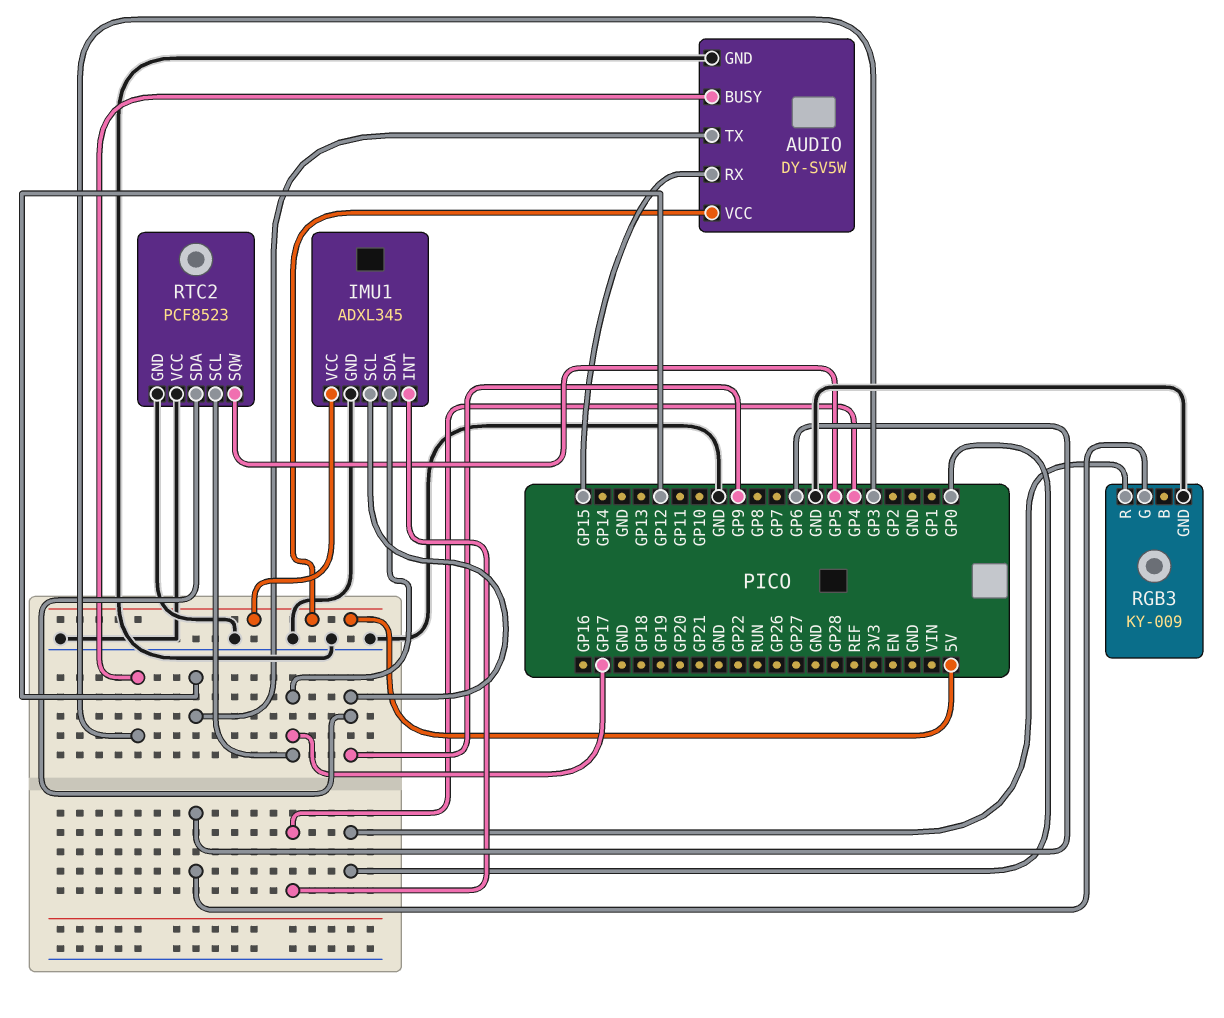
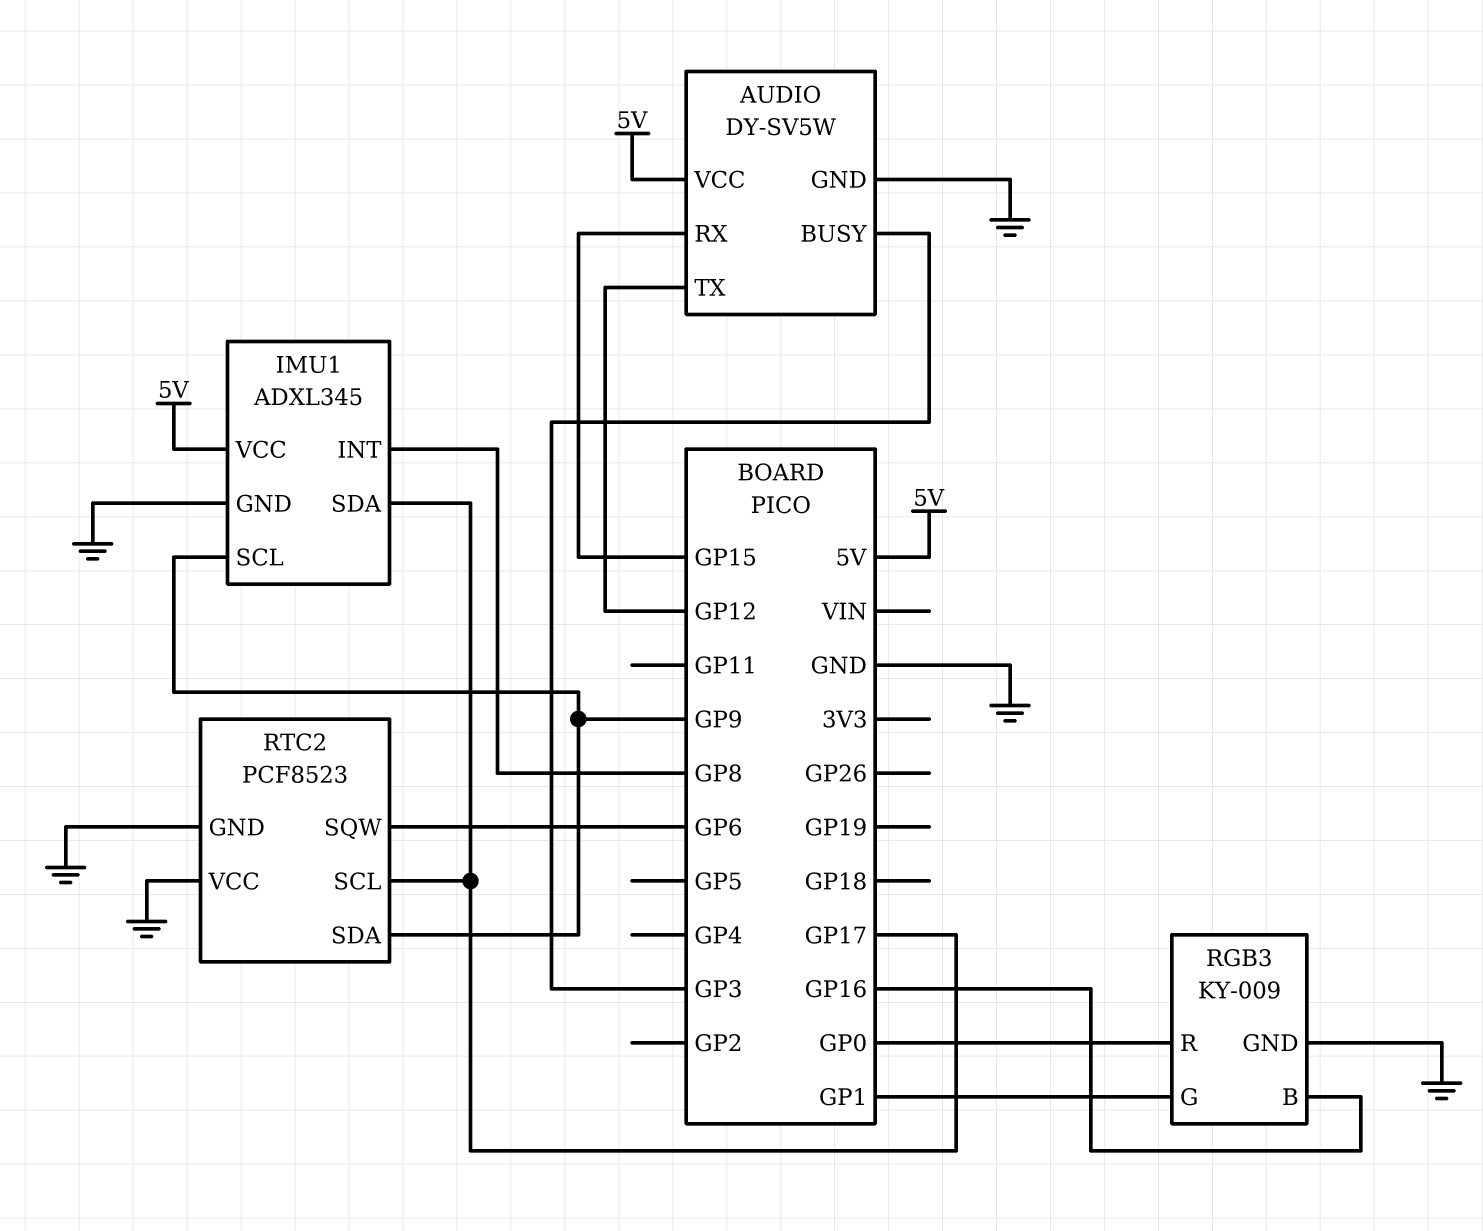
IMU1 pin INT: GP4 -> GP8
RGB3 pin B: none -> GP16
RGB3 pin G: GP6 -> GP1
RTC2 pin SQW: GP5 -> GP6

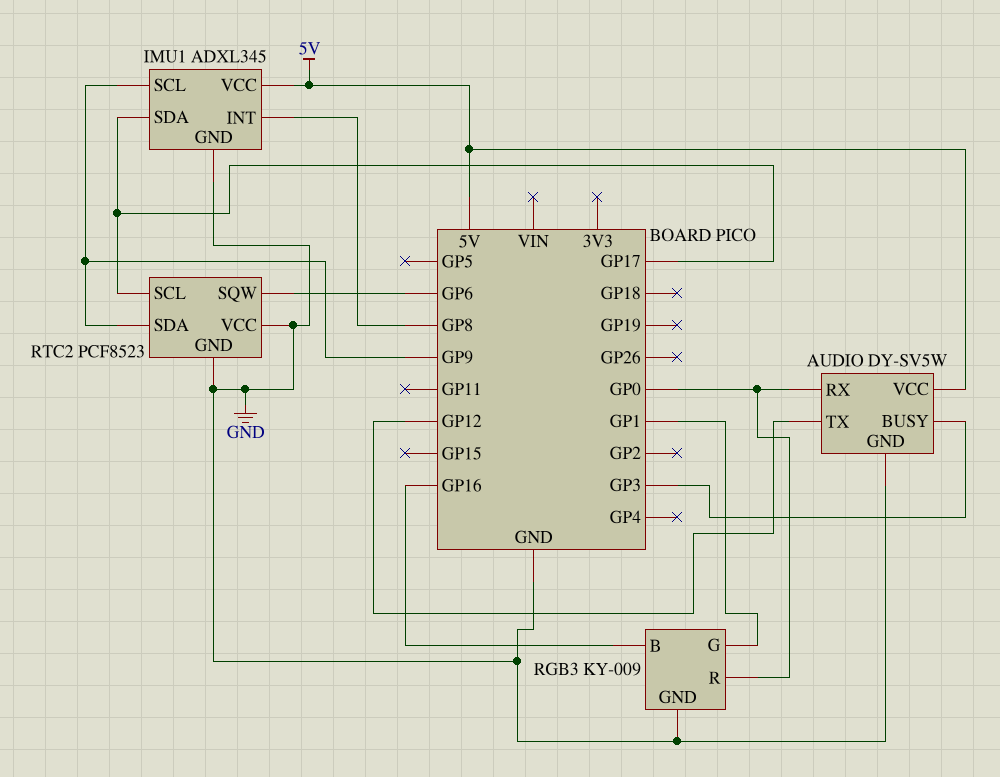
AUDIO pin RX: GP15 -> GP0

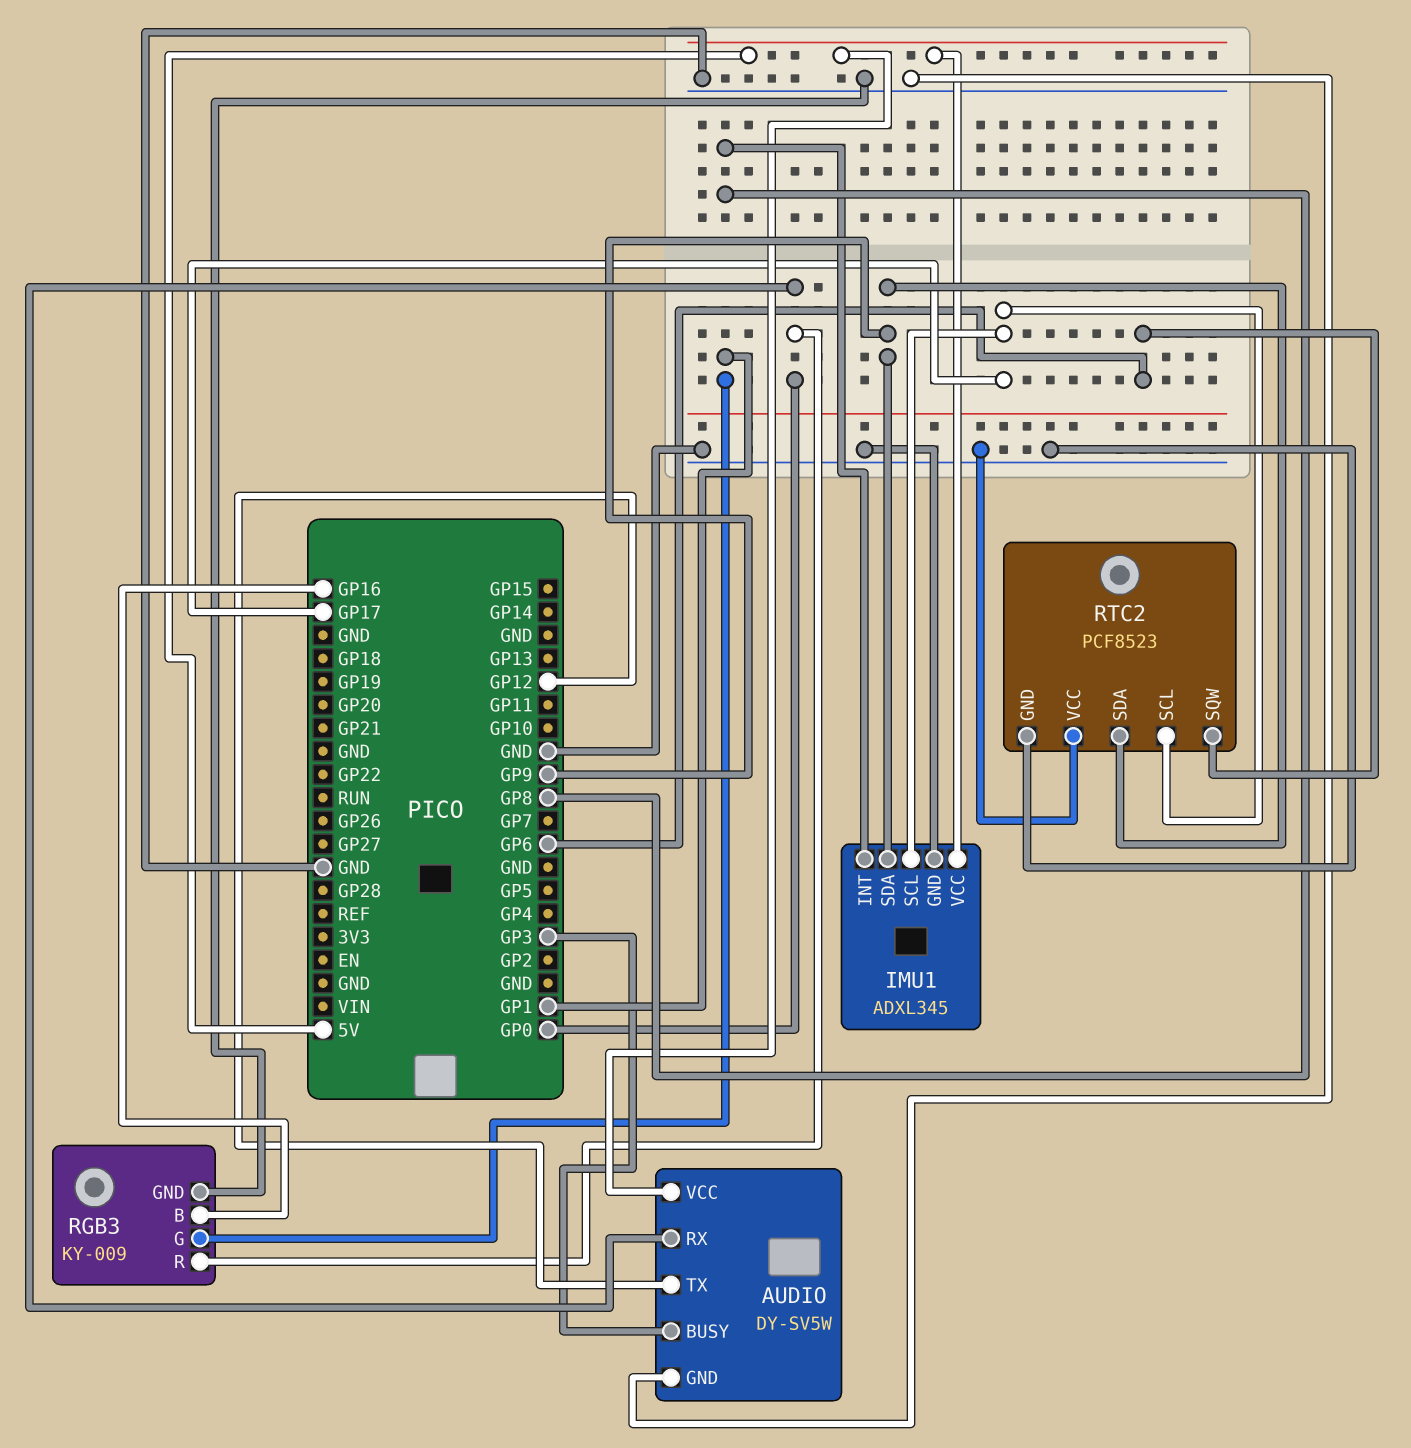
IMU1 pin SCL: GP9 -> GP17
IMU1 pin SDA: GP17 -> GP9

